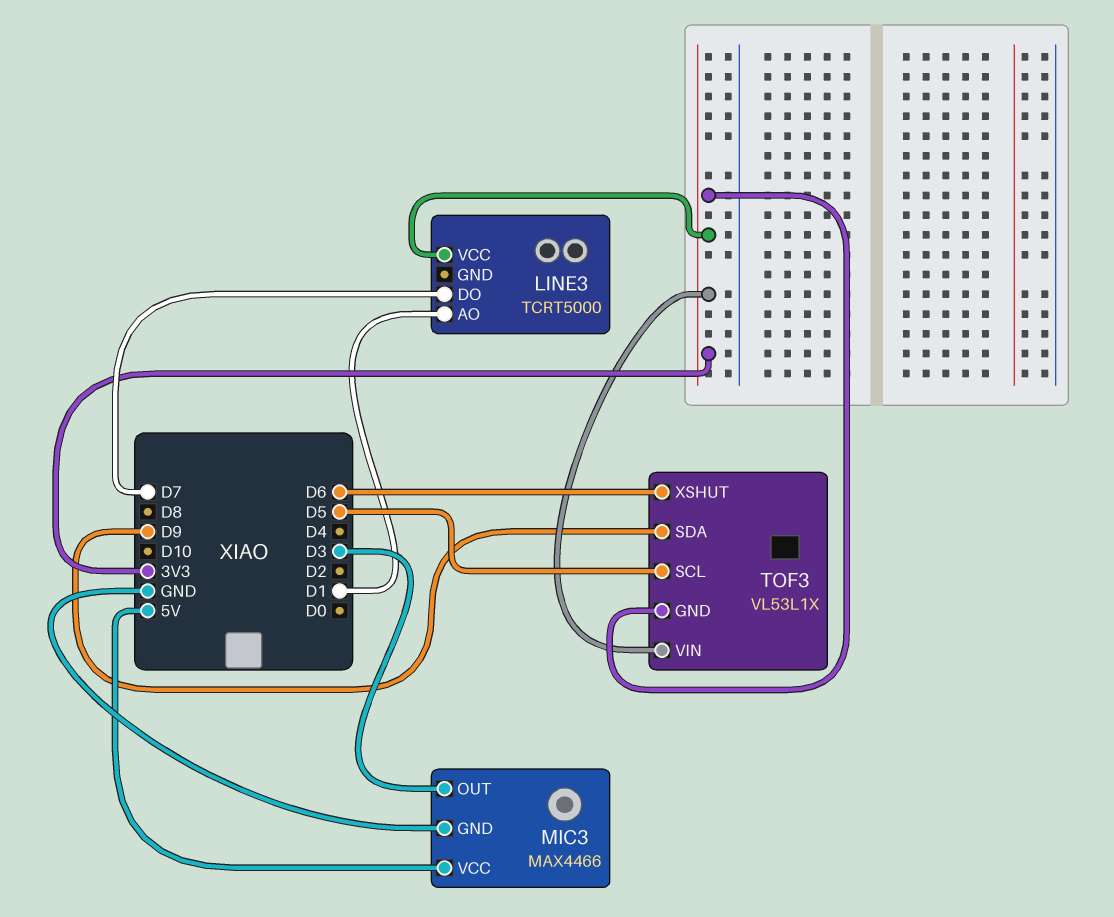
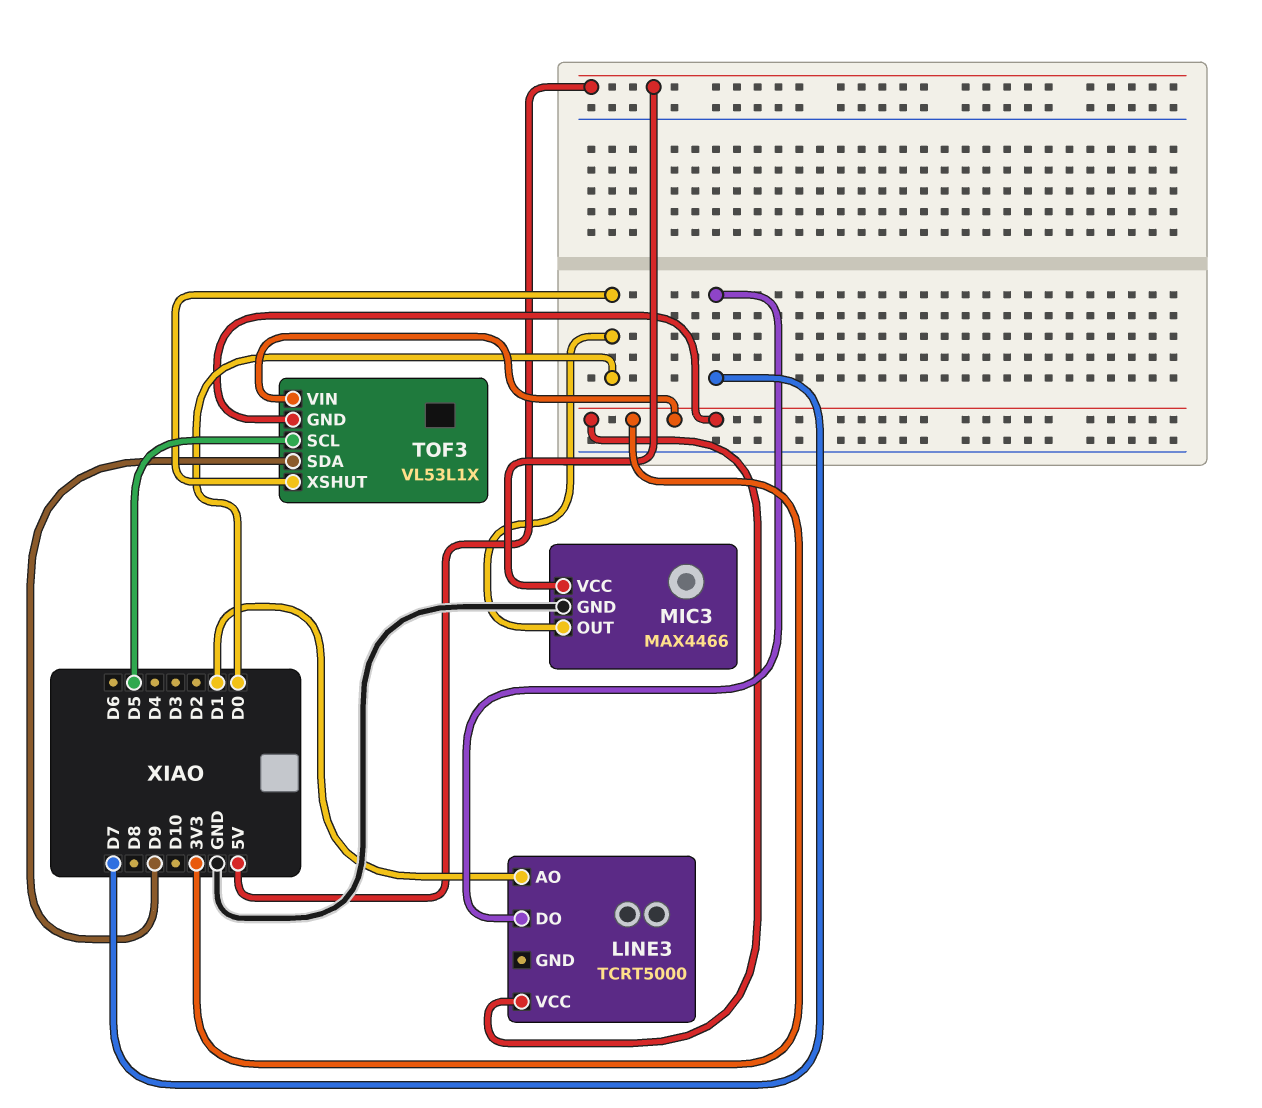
MIC3 pin OUT: D3 -> D0
TOF3 pin XSHUT: D6 -> D0

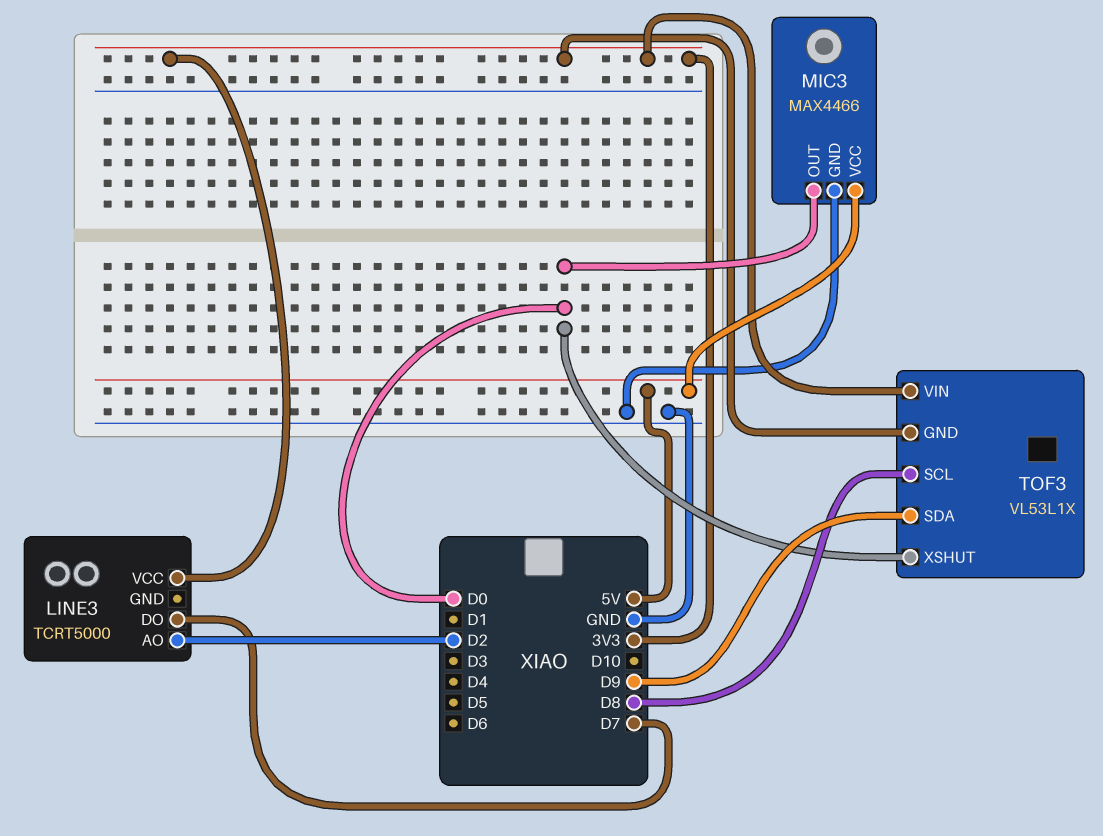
LINE3 pin AO: D1 -> D2
TOF3 pin SCL: D5 -> D8

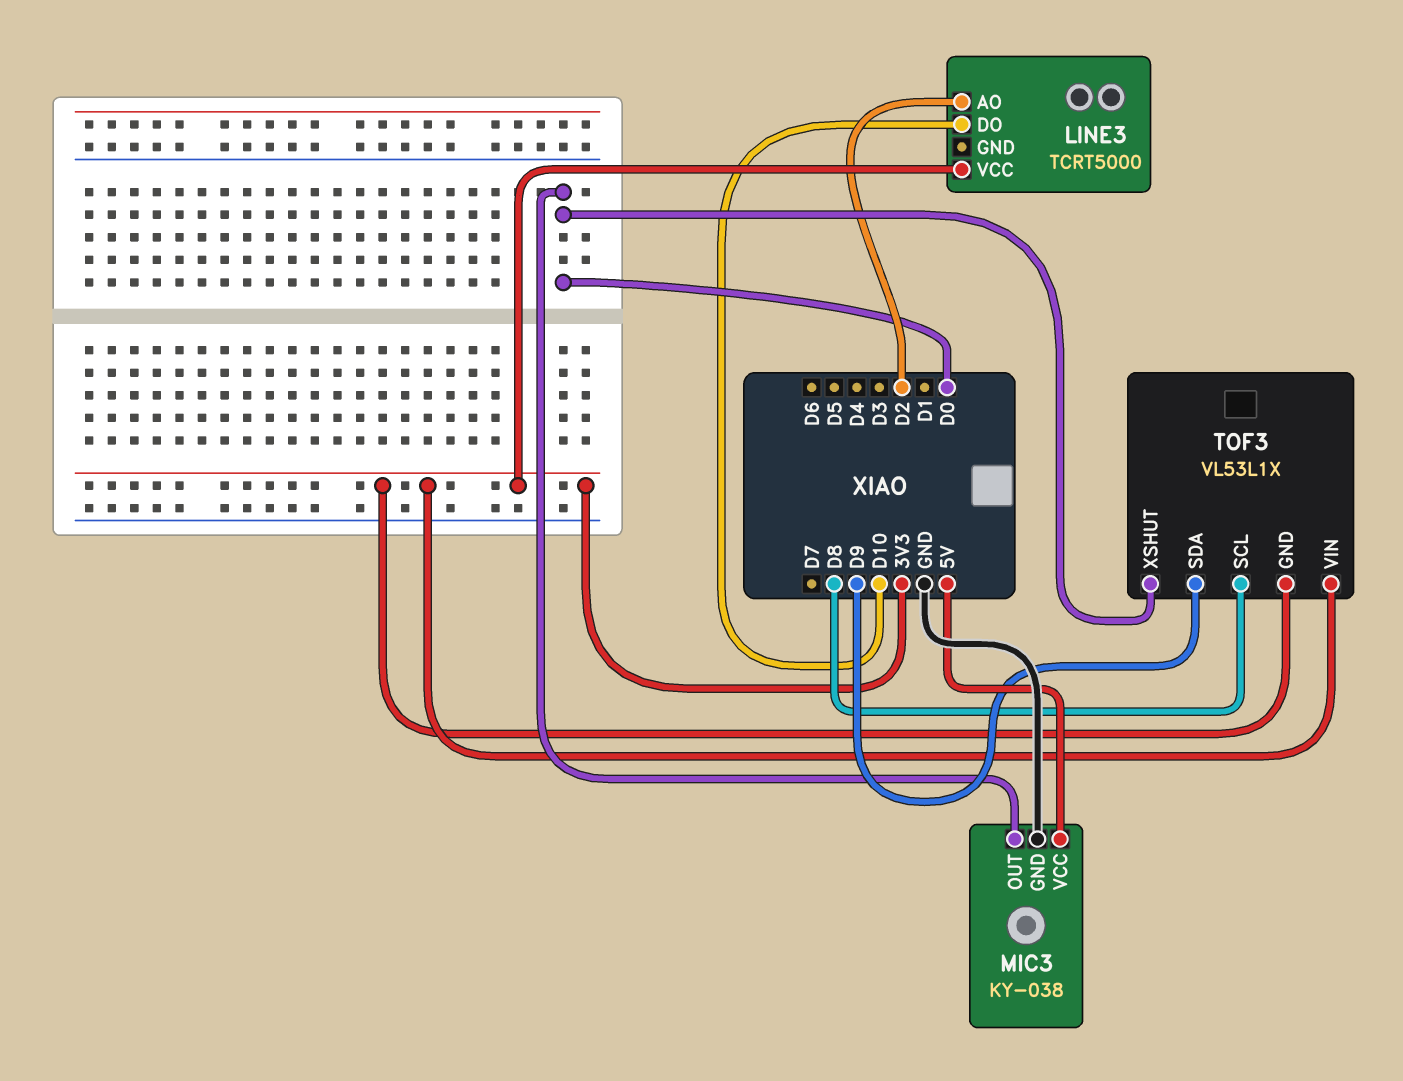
LINE3 pin DO: D7 -> D10
MIC3: MAX4466 -> KY-038

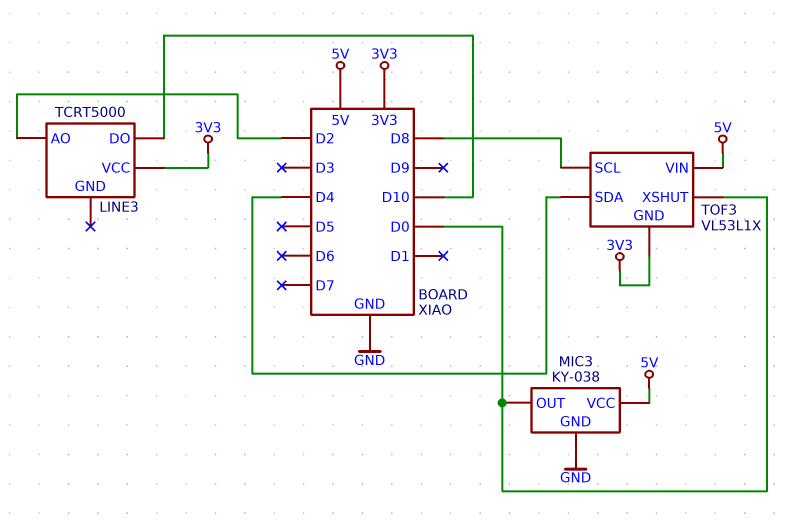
TOF3 pin SDA: D9 -> D4
TOF3 pin VIN: 3V3 -> 5V

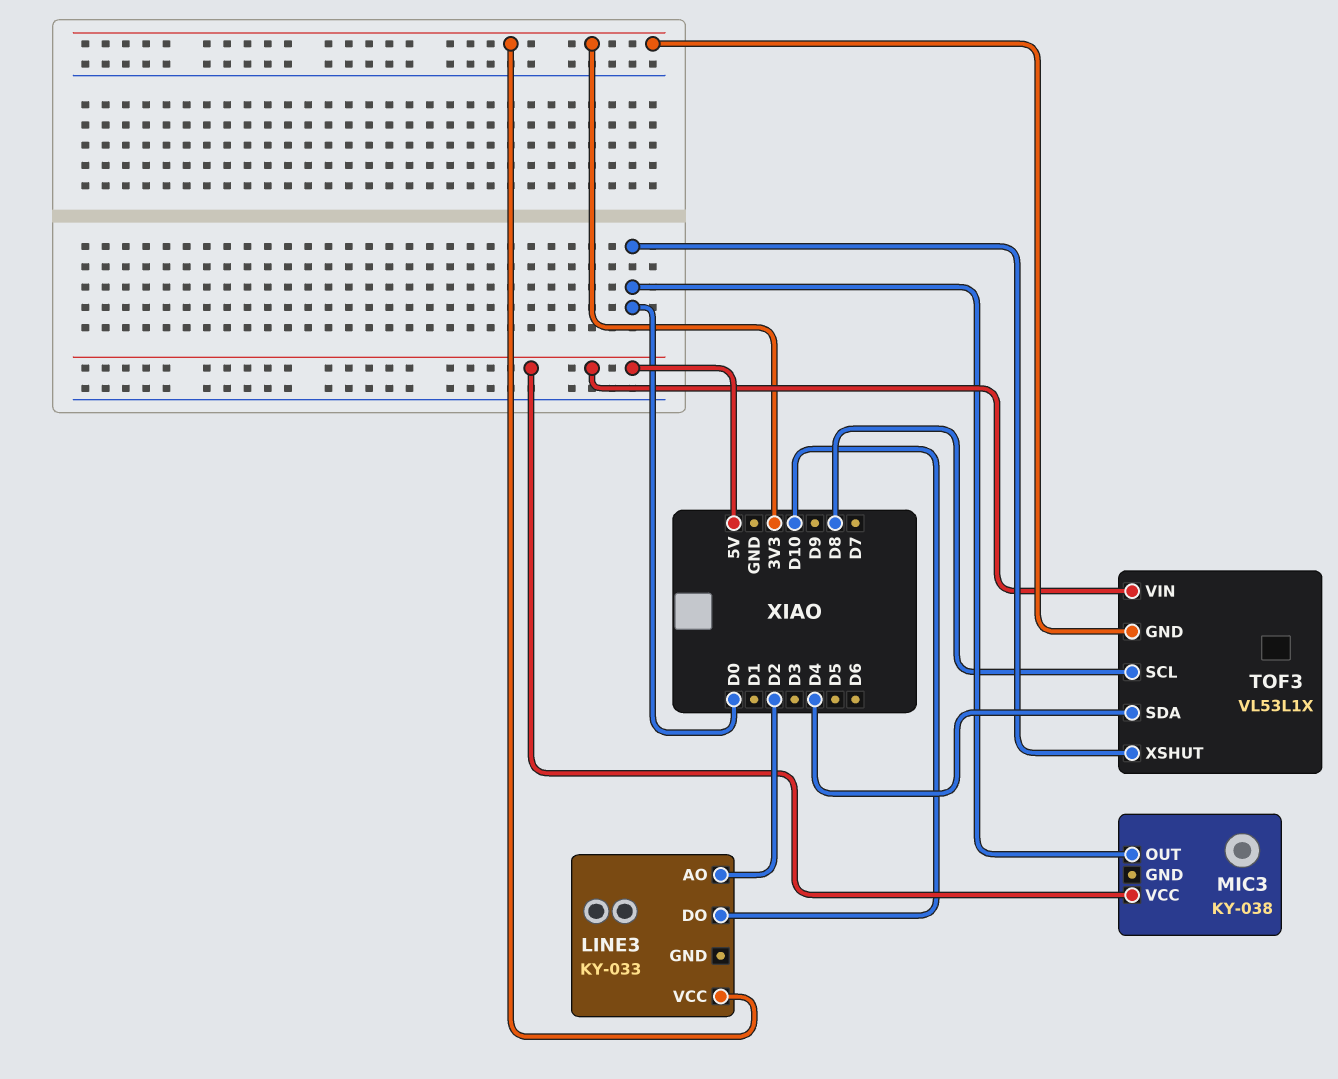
LINE3: TCRT5000 -> KY-033
MIC3 pin GND: GND -> none

